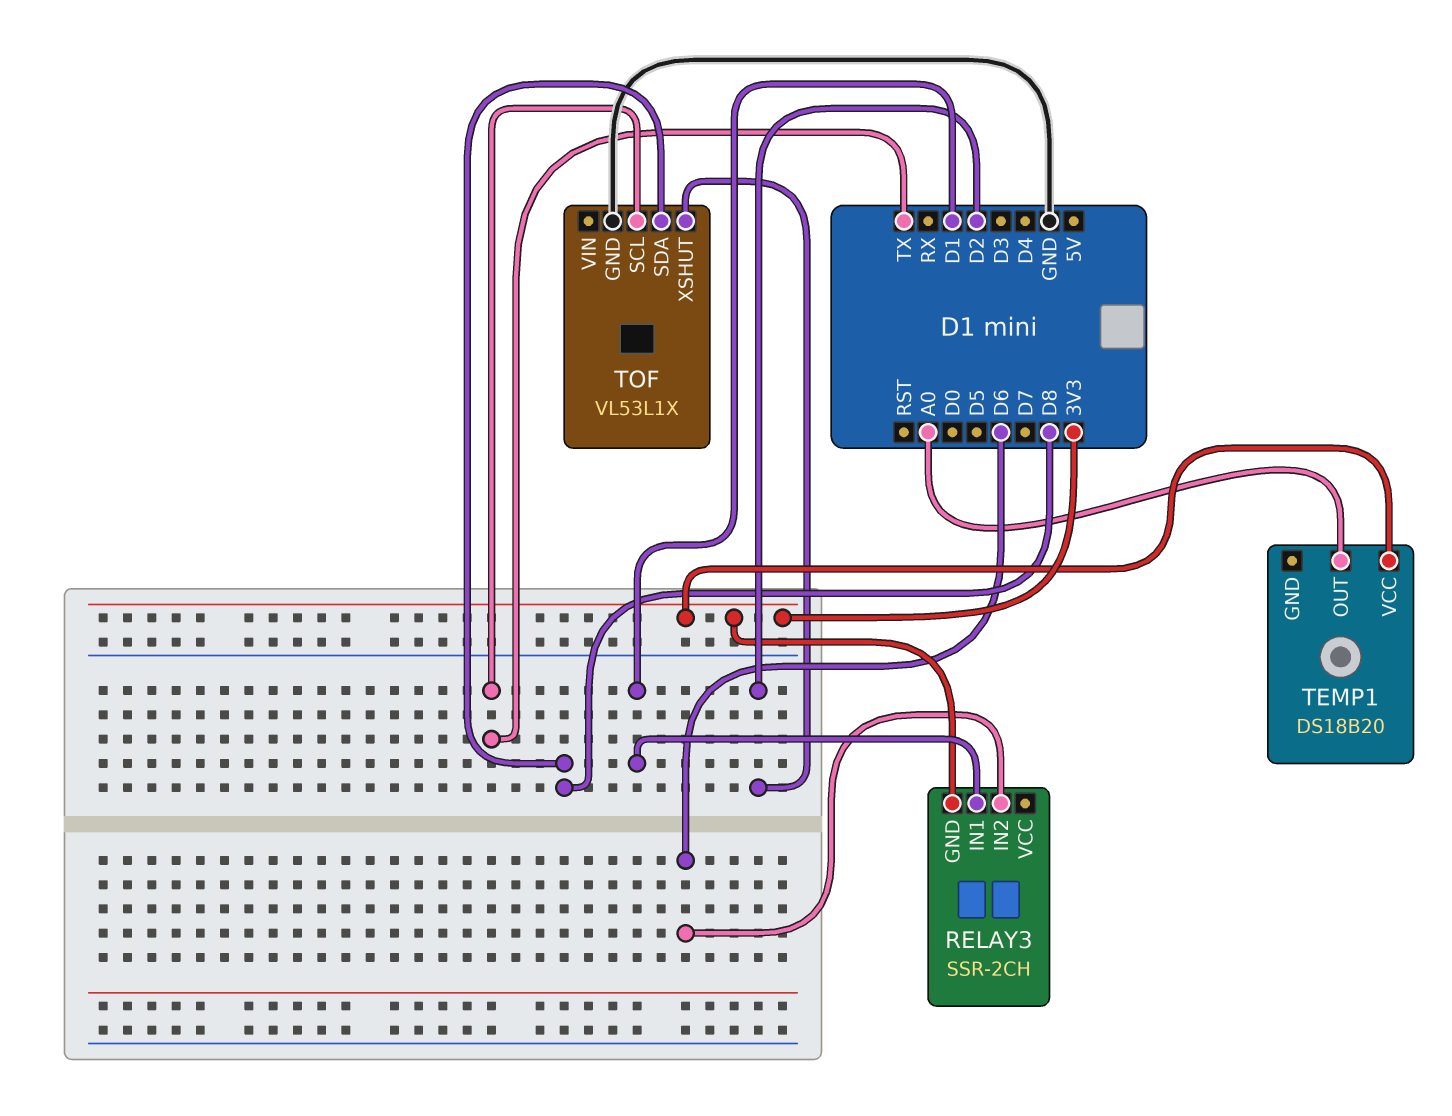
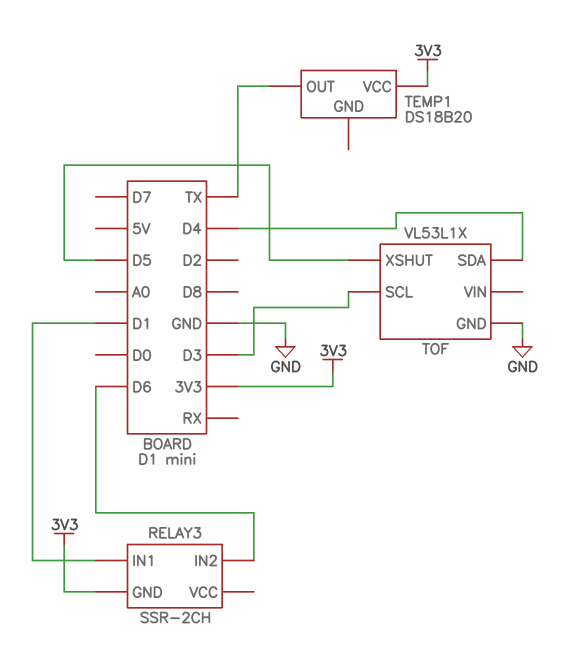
TEMP1 pin OUT: A0 -> TX
TOF pin SCL: TX -> D3
TOF pin SDA: D8 -> D4
TOF pin XSHUT: D2 -> D5

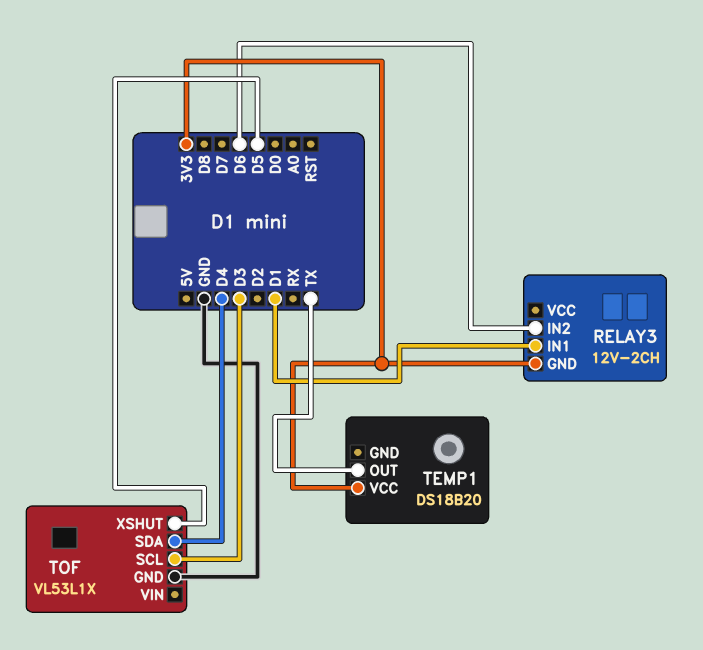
RELAY3: SSR-2CH -> 12V-2CH

